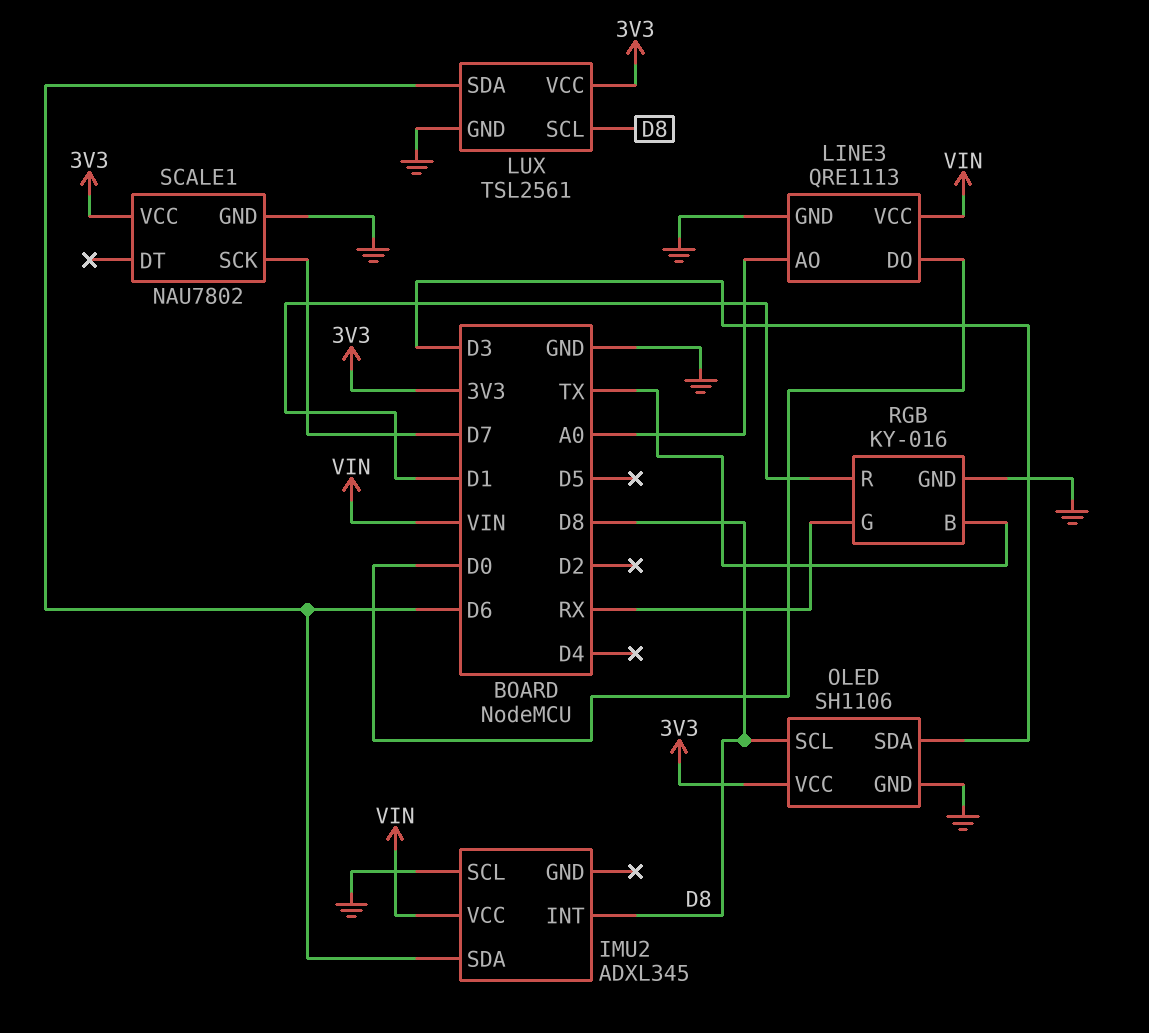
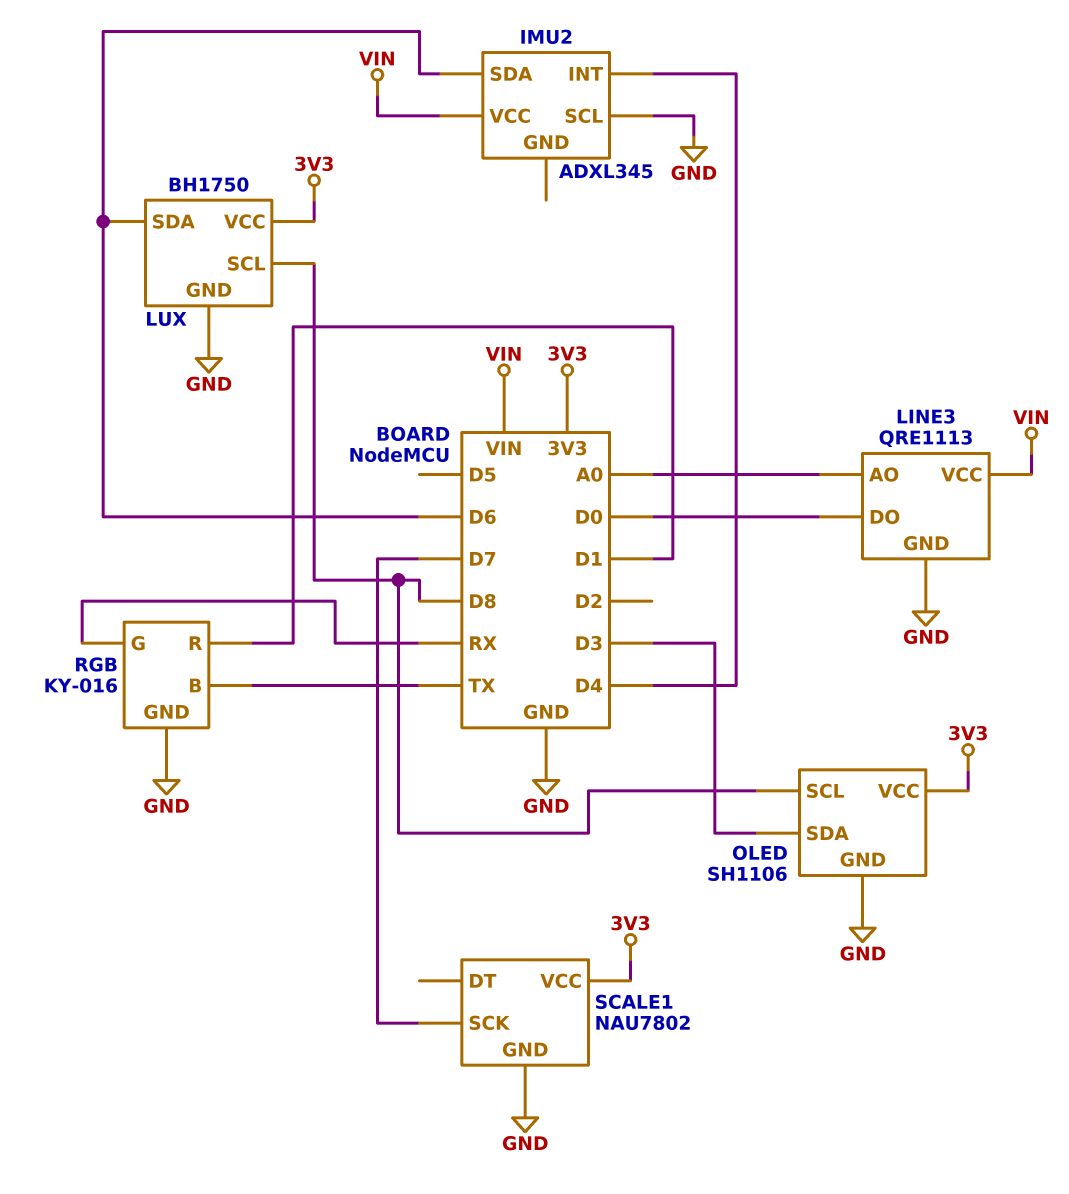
IMU2 pin INT: D8 -> D4
LUX: TSL2561 -> BH1750

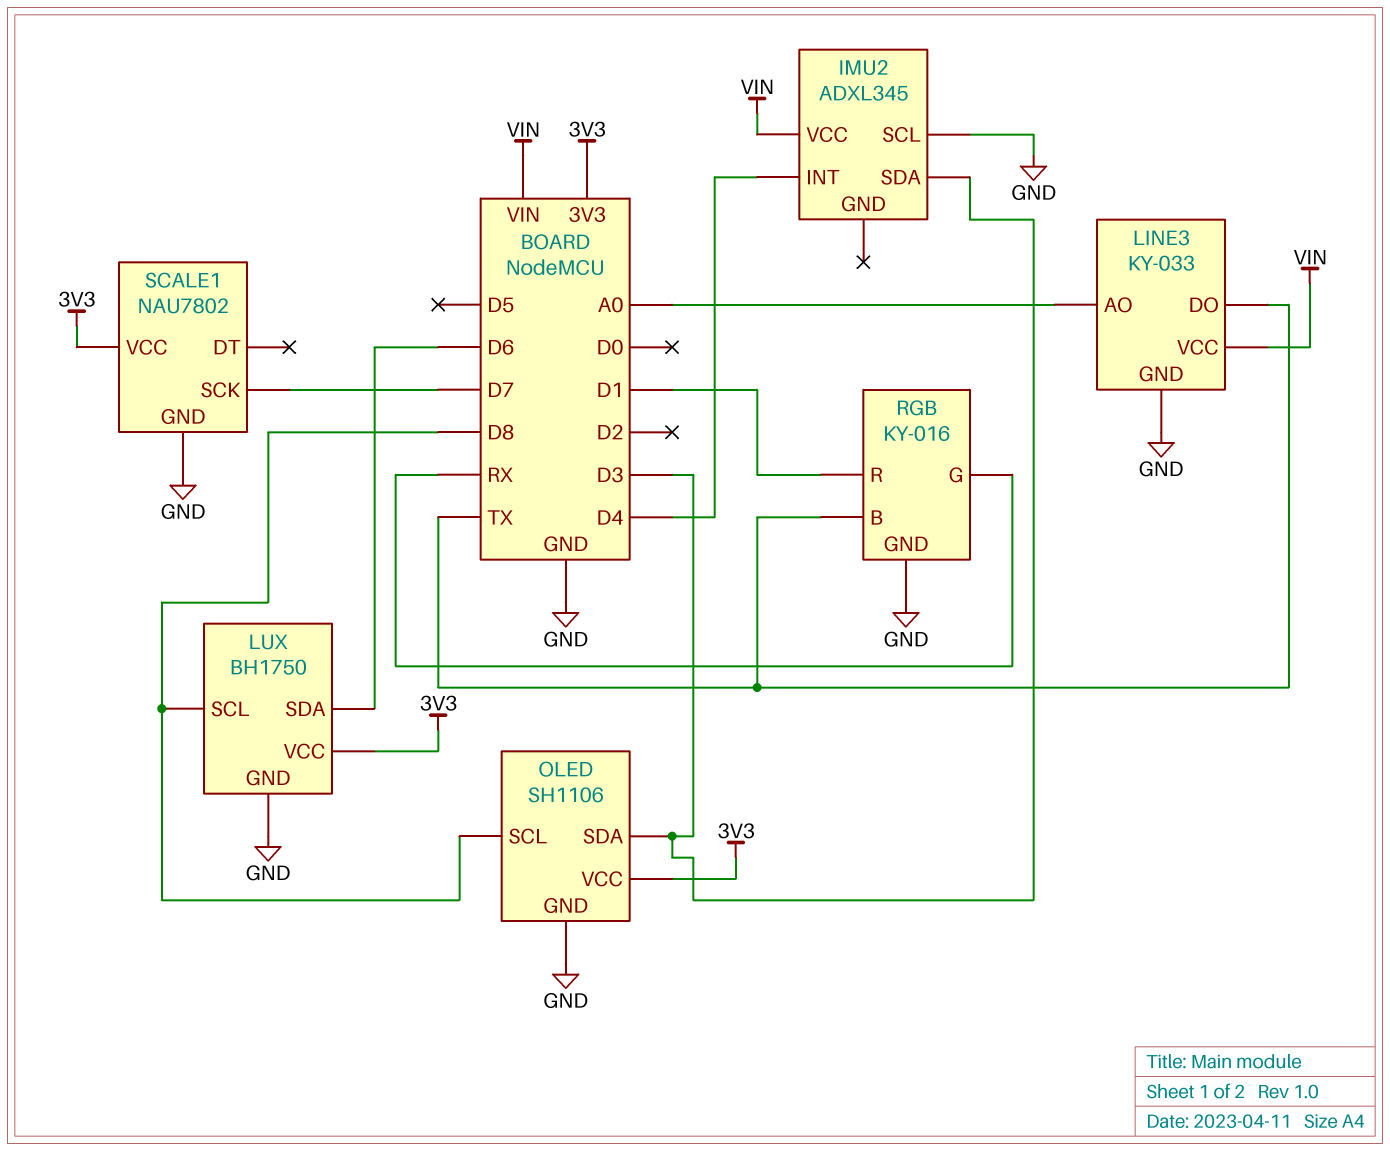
IMU2 pin SDA: D6 -> D3
LINE3: QRE1113 -> KY-033
LINE3 pin DO: D0 -> TX

